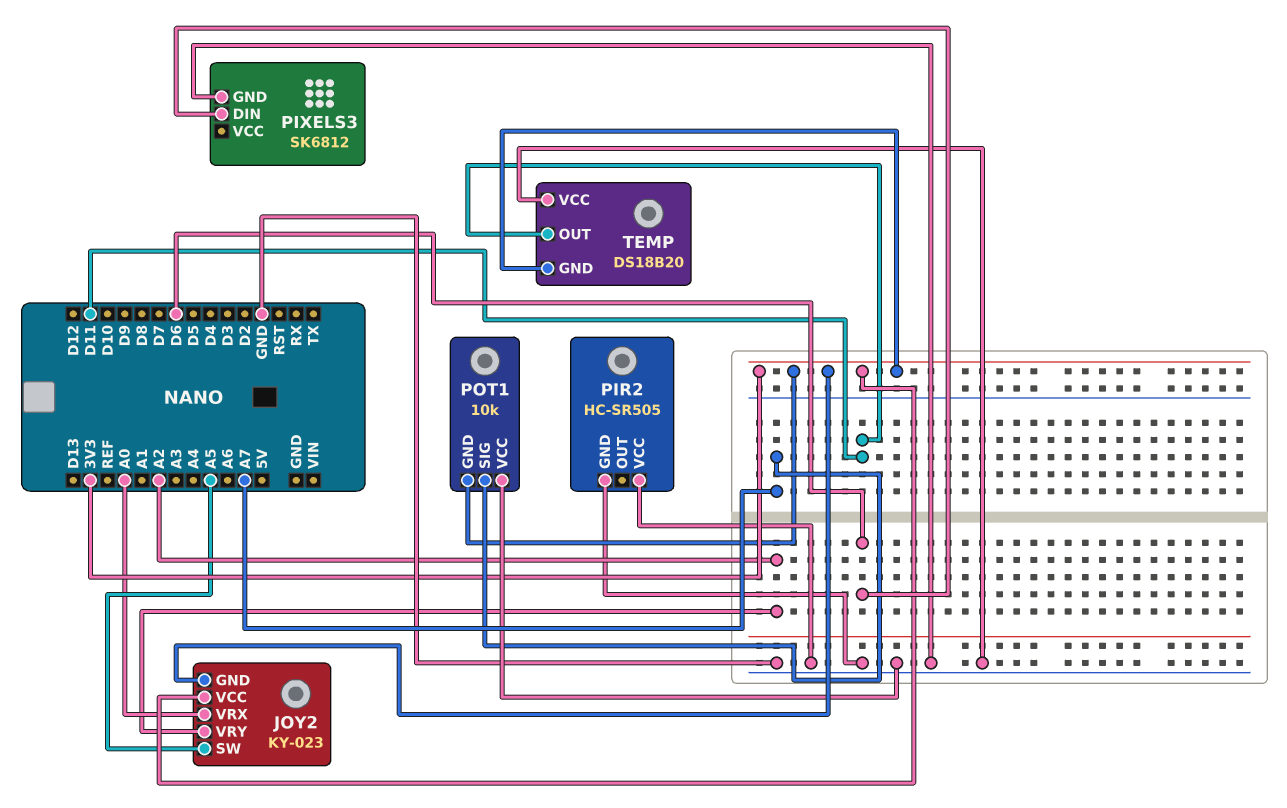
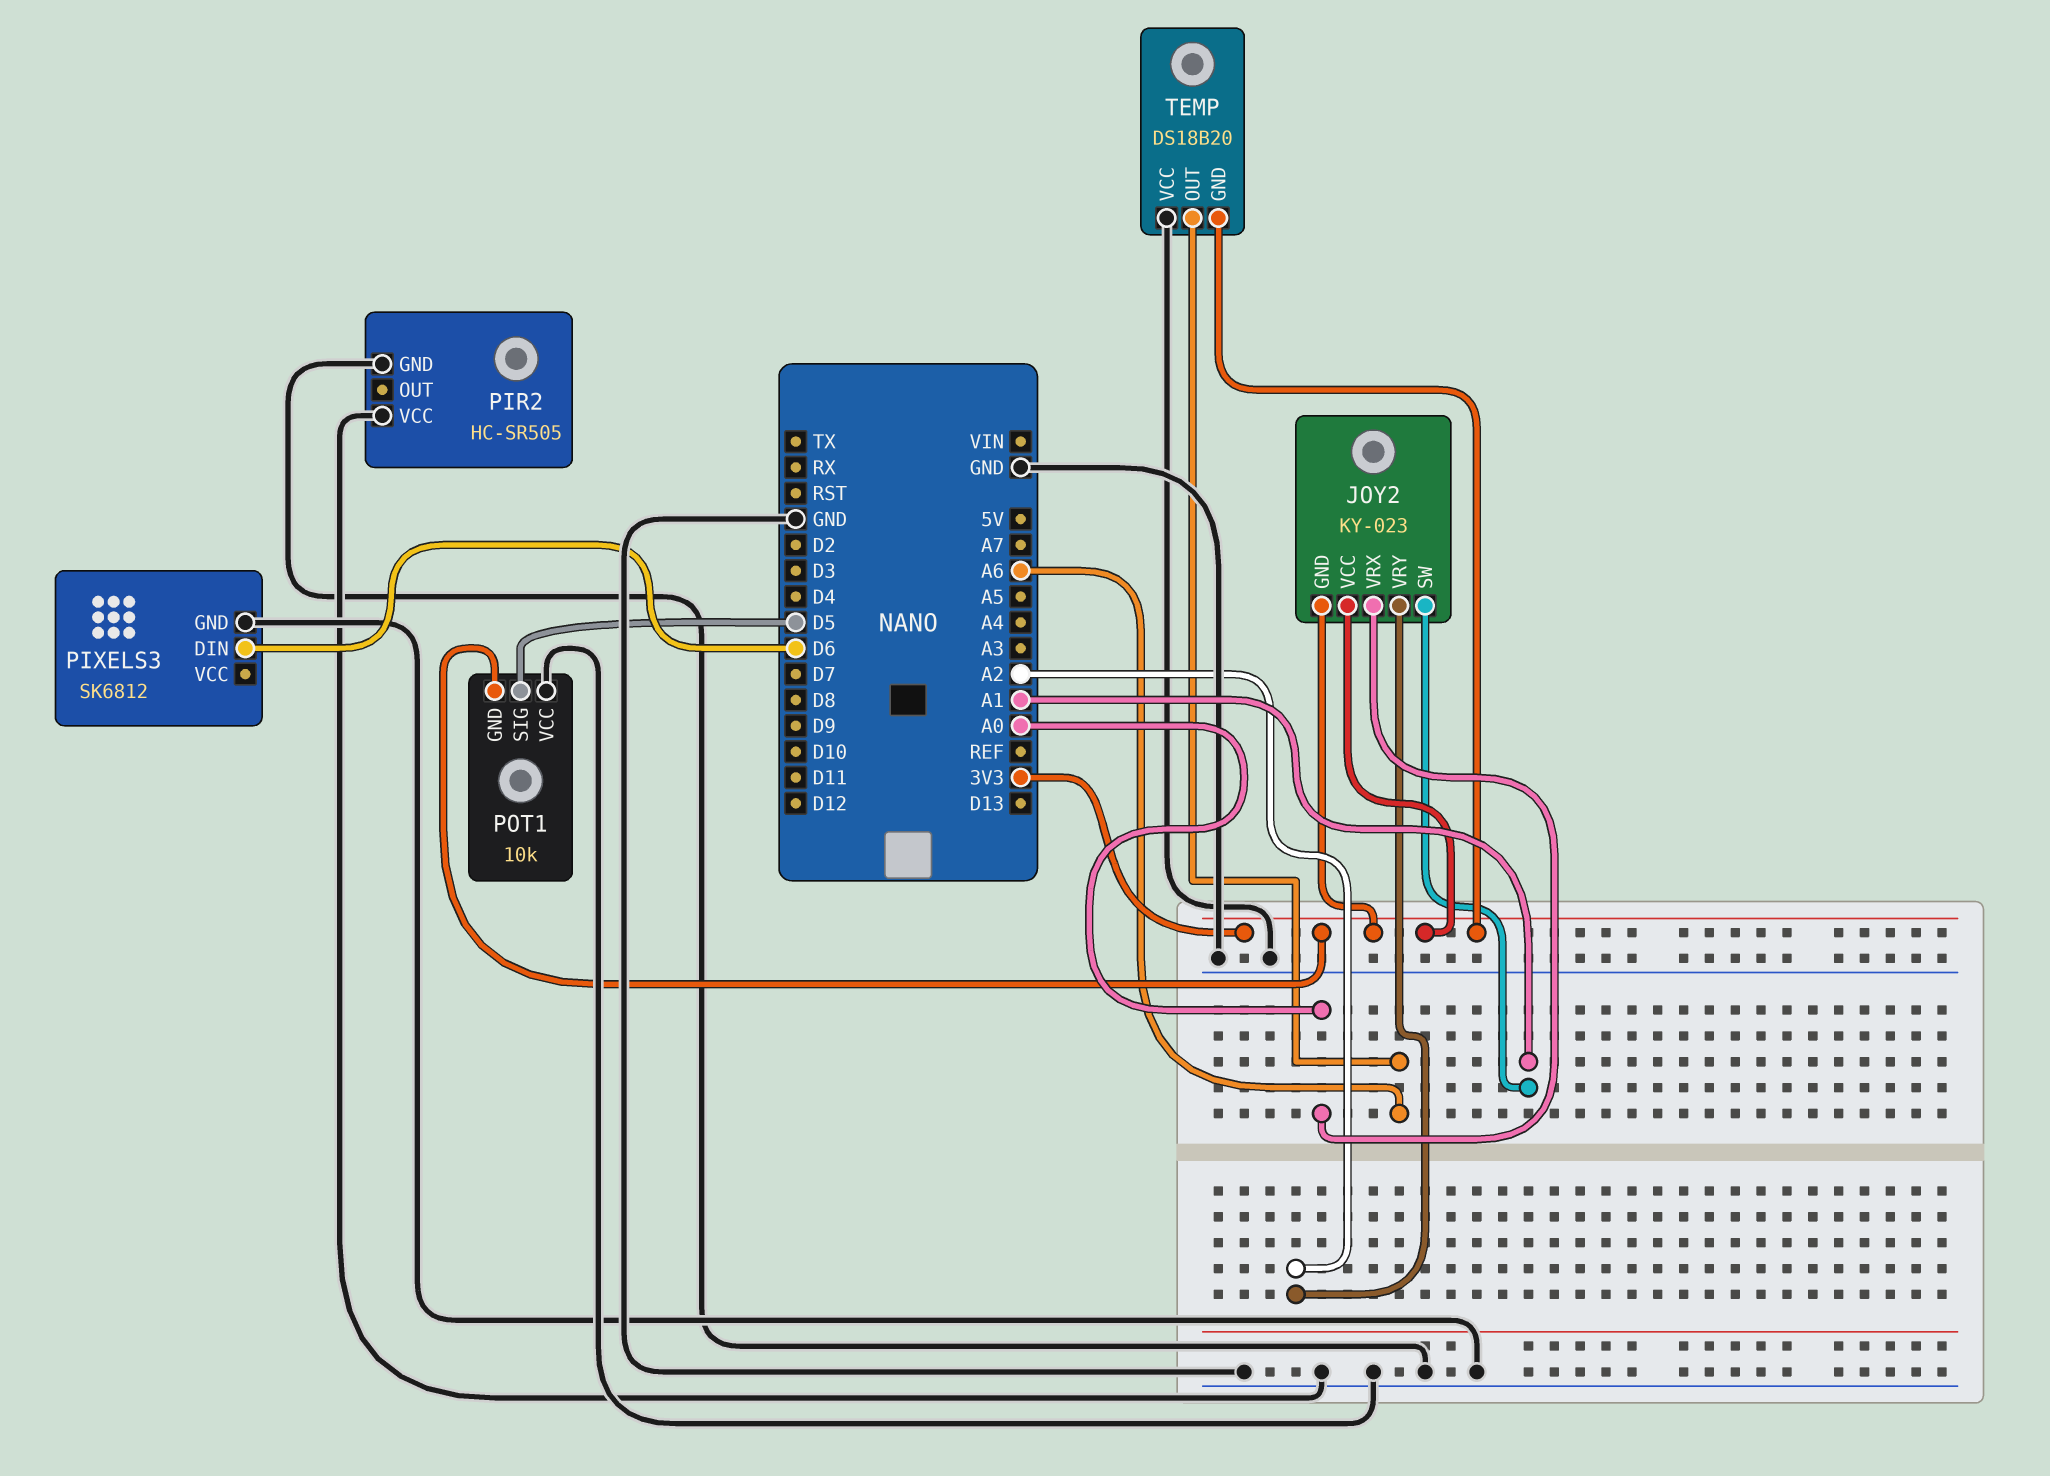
JOY2 pin SW: A5 -> A1
POT1 pin SIG: A7 -> D5
TEMP pin OUT: D11 -> A6

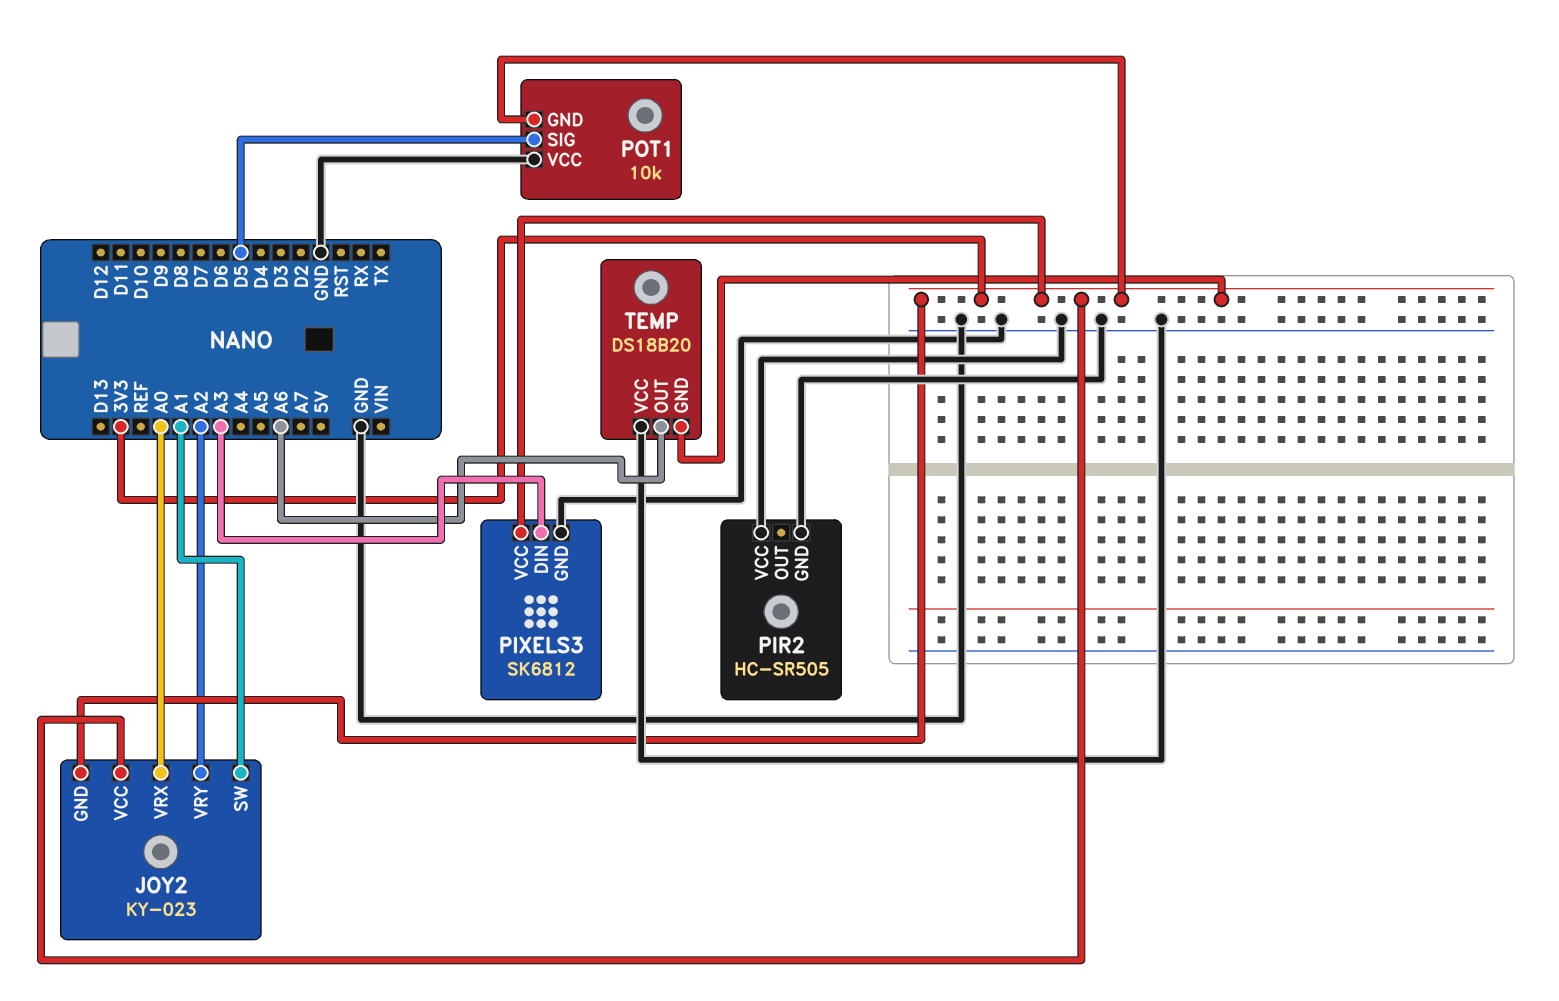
PIXELS3 pin DIN: D6 -> A3
PIXELS3 pin VCC: none -> 3V3

